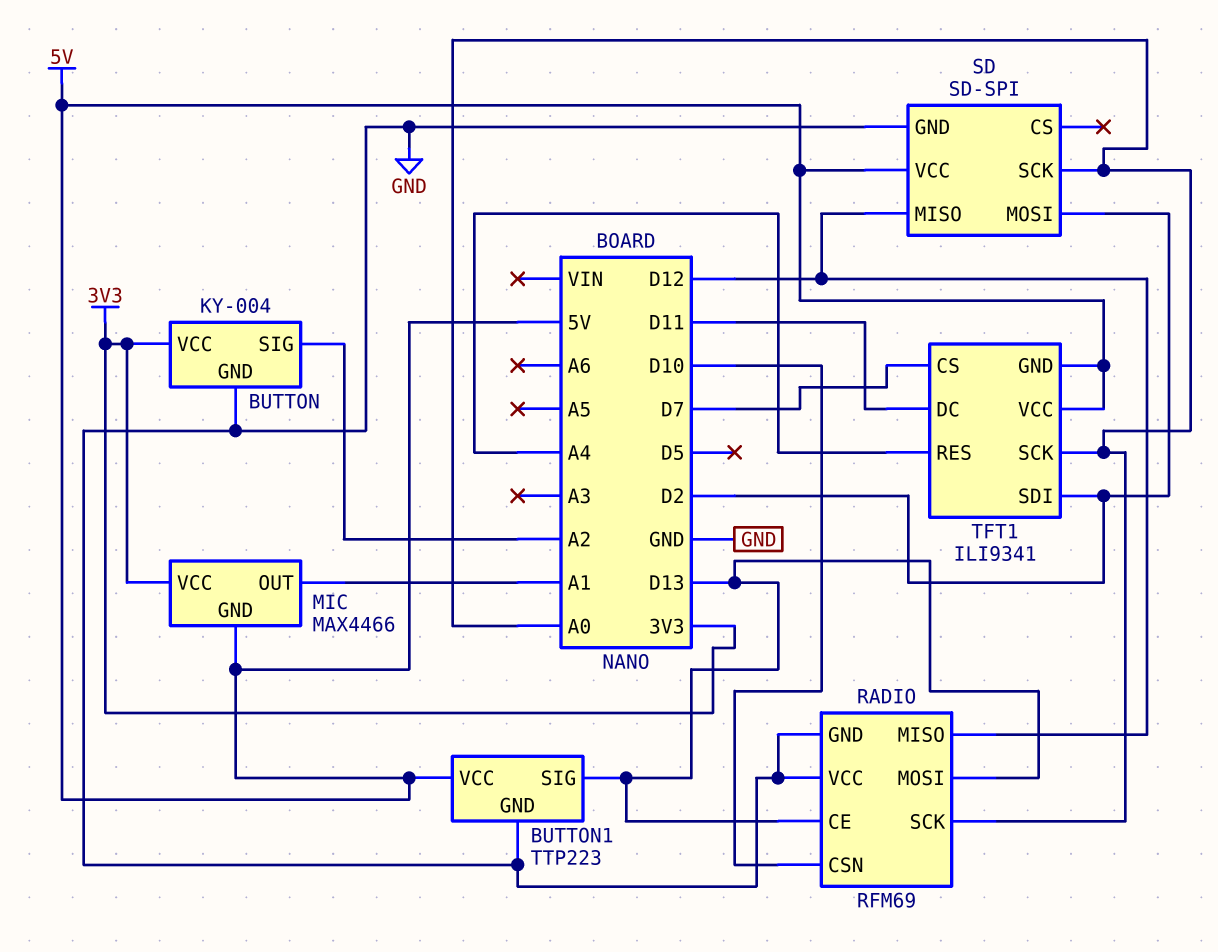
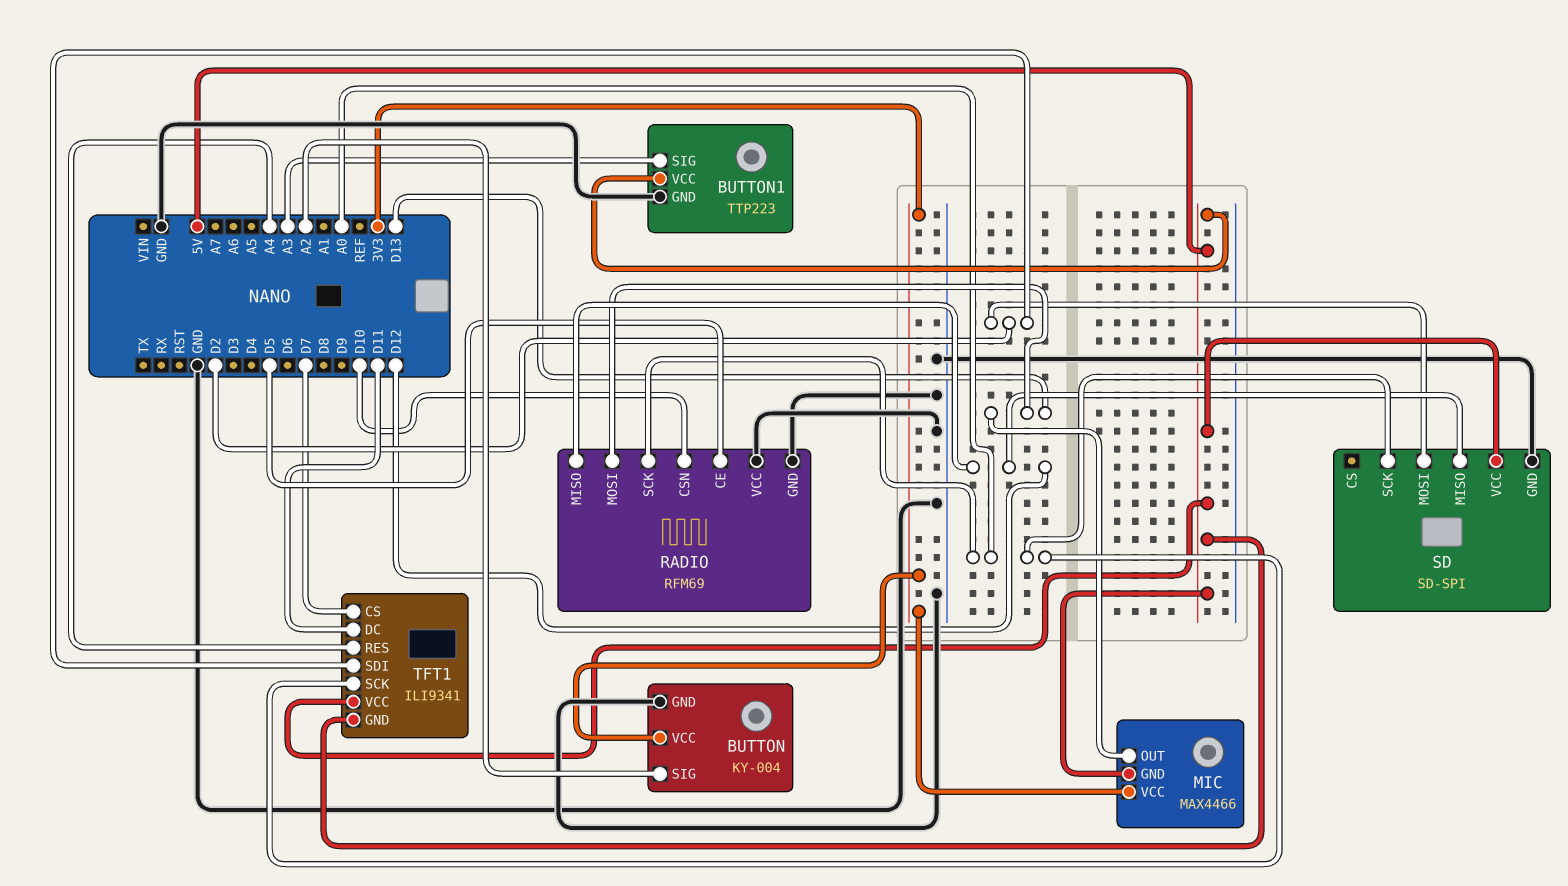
BUTTON1 pin SIG: D13 -> A3
MIC pin OUT: A1 -> D13
RADIO pin CE: D13 -> D5

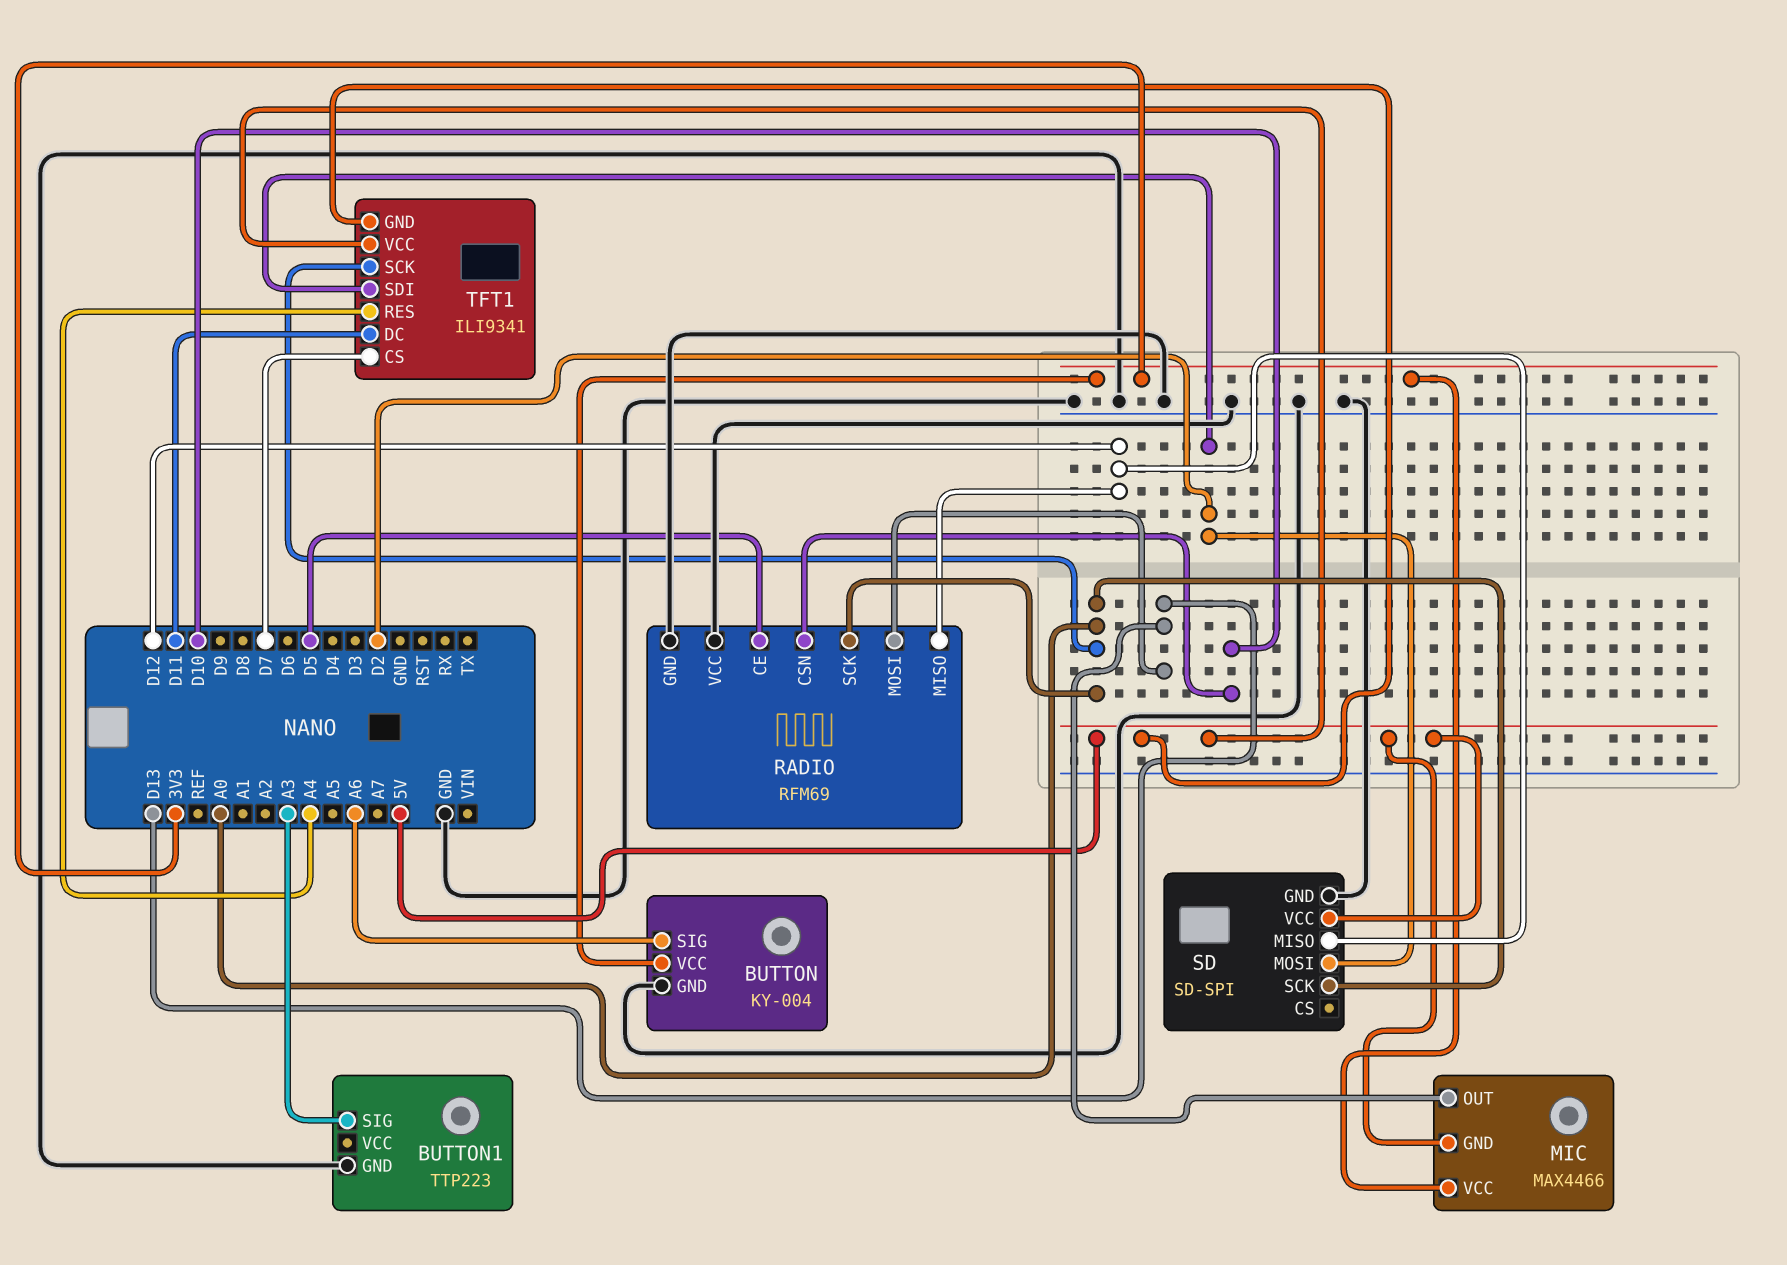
BUTTON pin SIG: A2 -> A6
BUTTON1 pin VCC: 5V -> none

